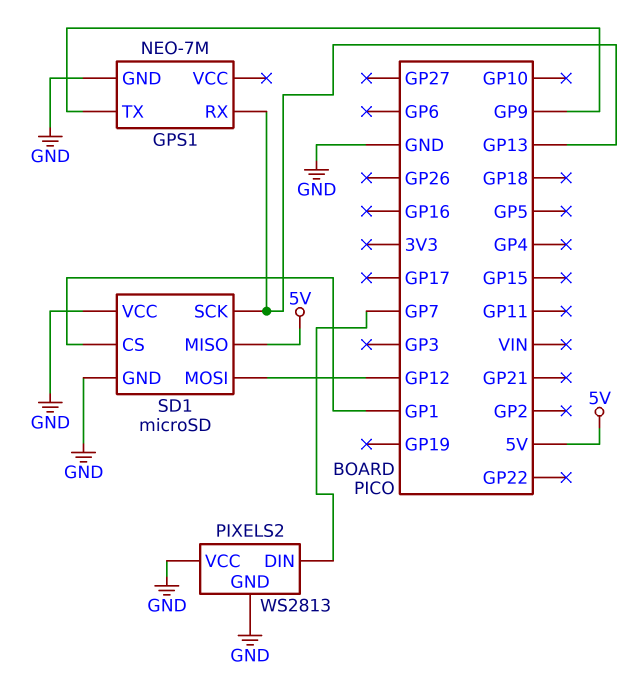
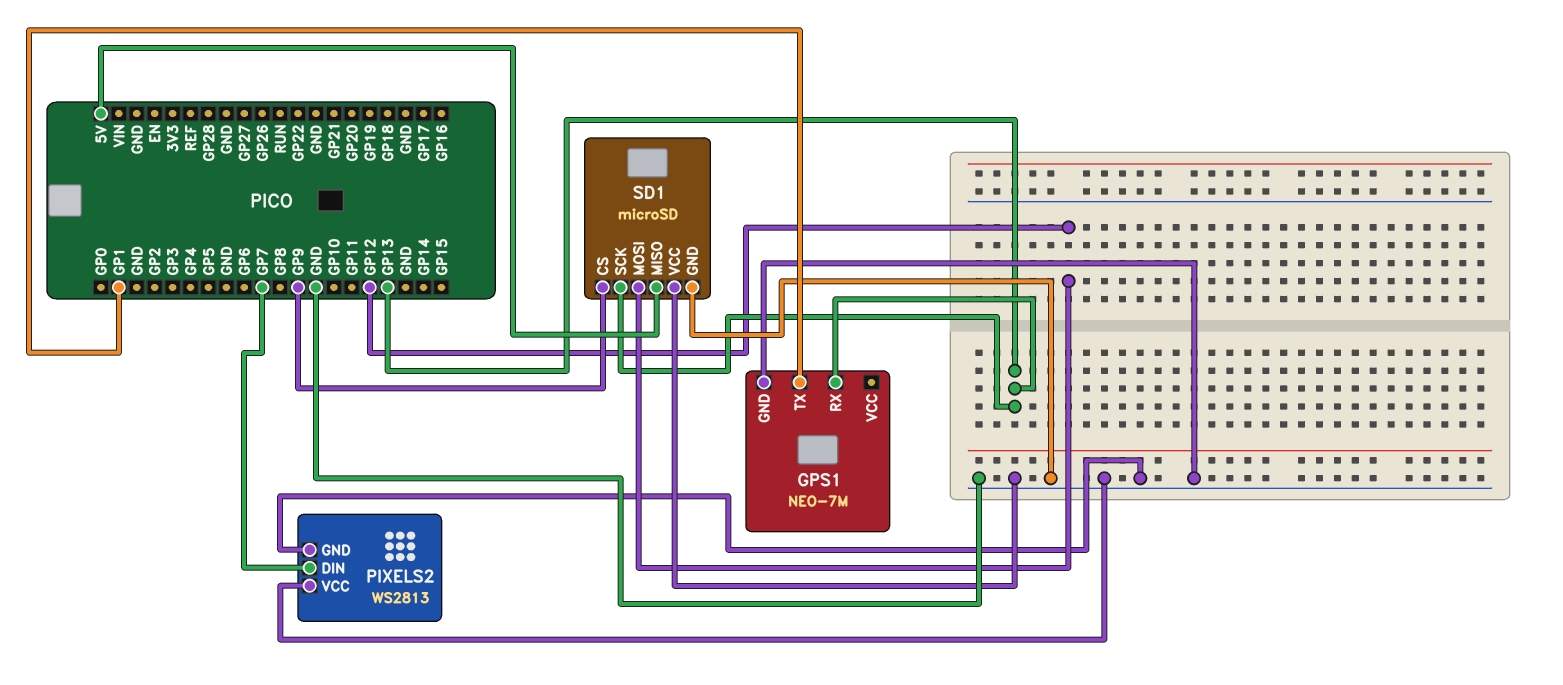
GPS1 pin TX: GP9 -> GP1
SD1 pin CS: GP1 -> GP9

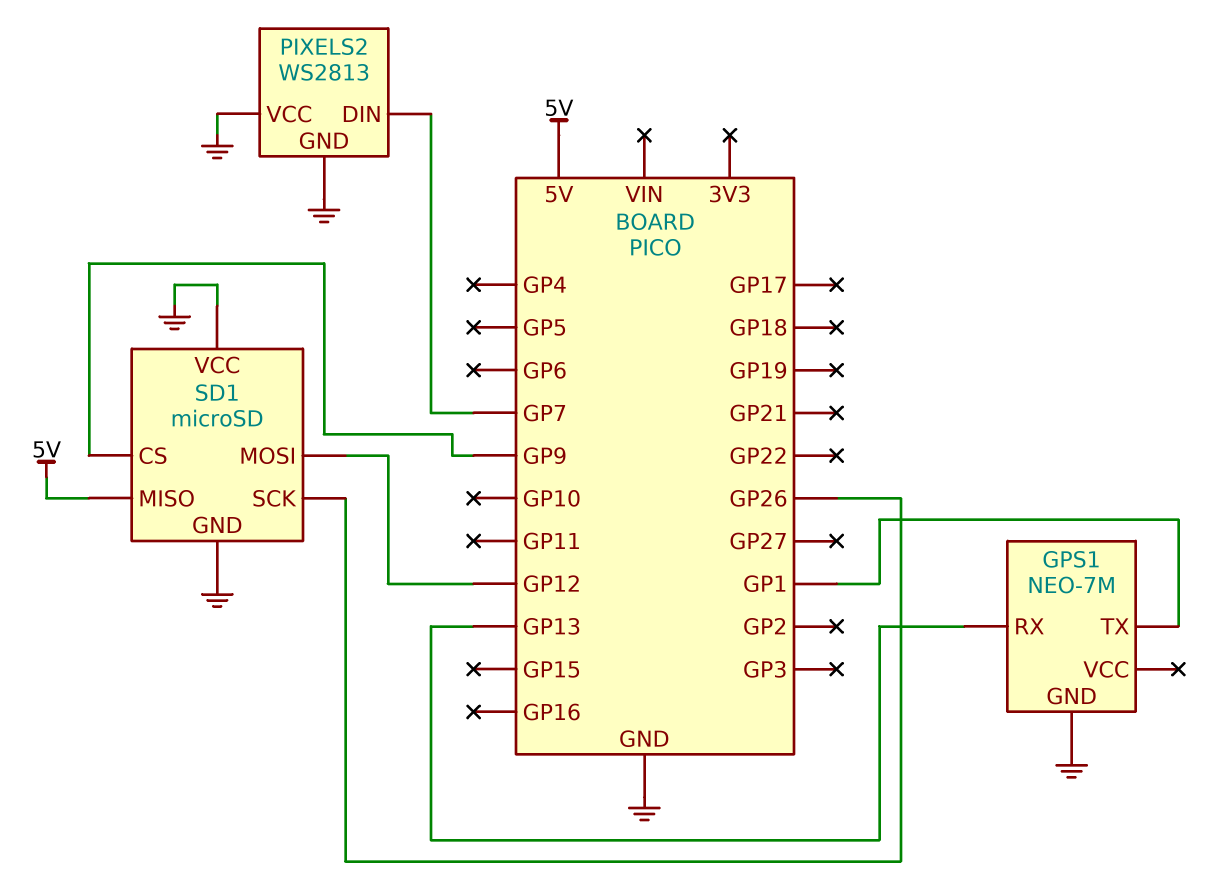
SD1 pin SCK: GP13 -> GP26

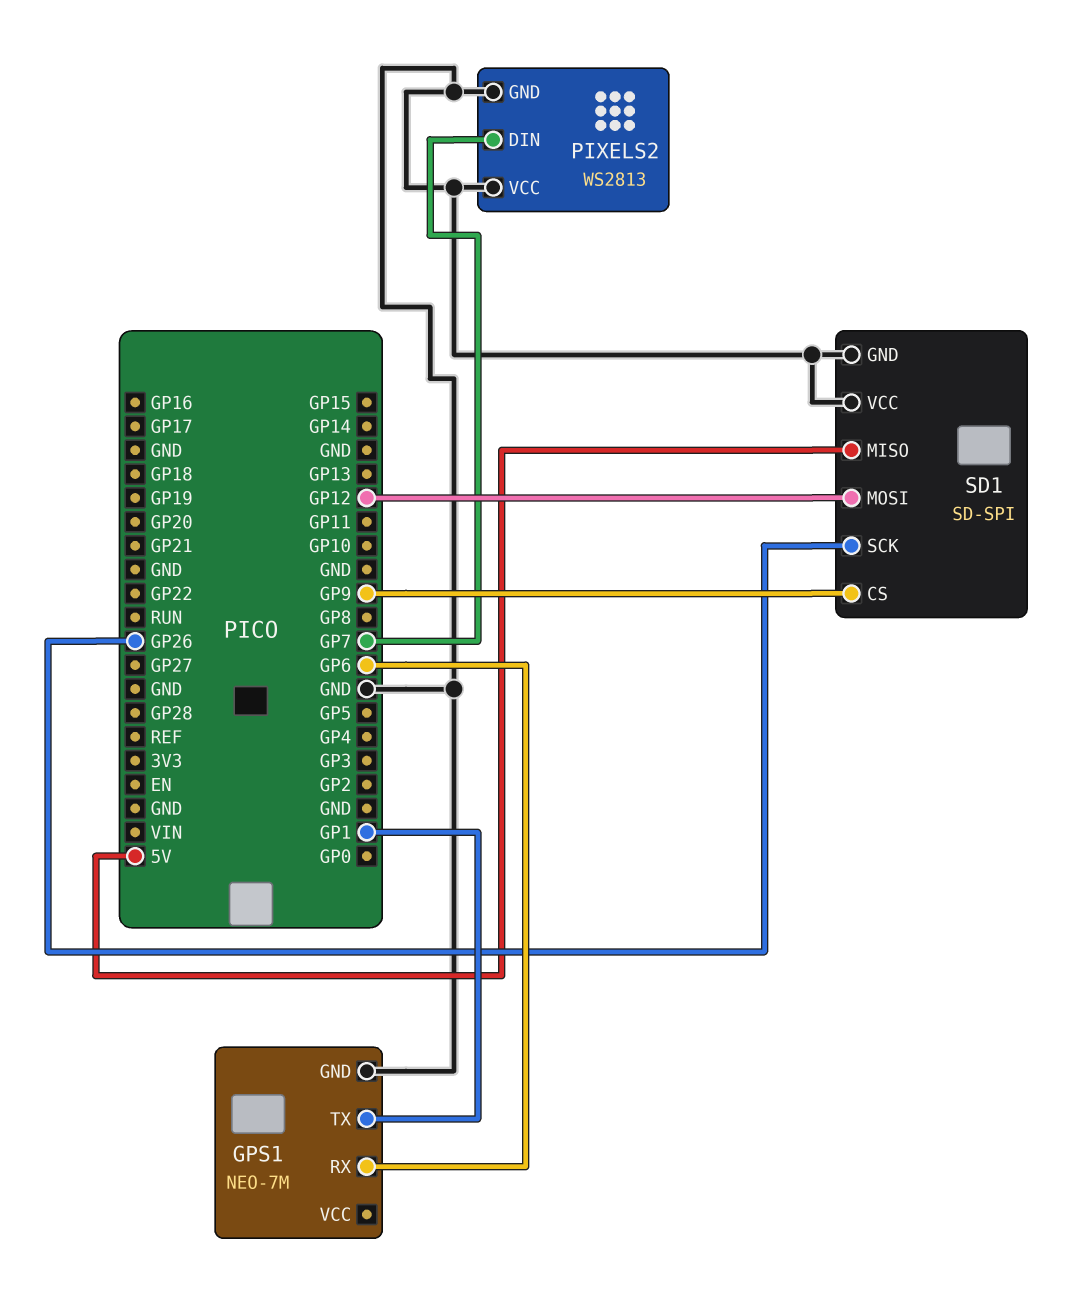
GPS1 pin RX: GP13 -> GP6
SD1: microSD -> SD-SPI

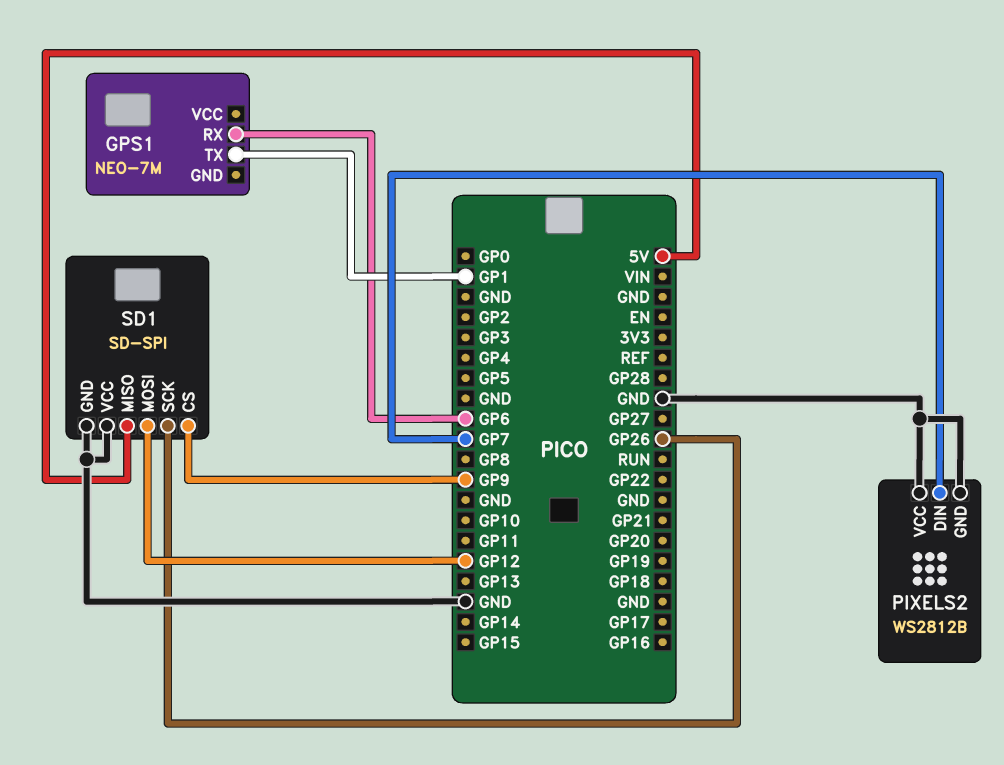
GPS1 pin GND: GND -> none
PIXELS2: WS2813 -> WS2812B

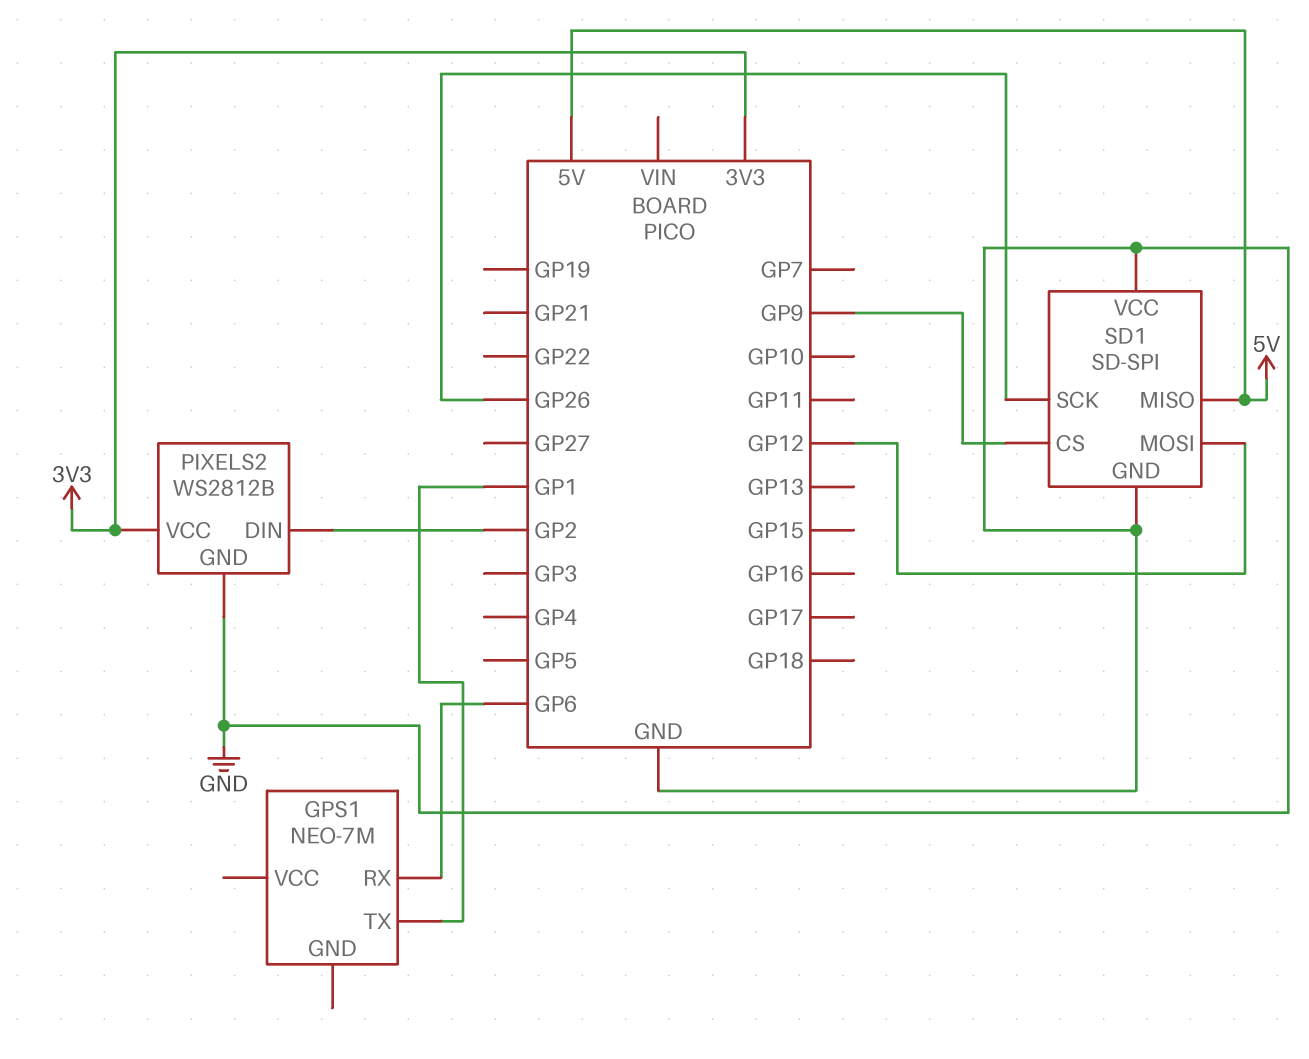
PIXELS2 pin DIN: GP7 -> GP2
PIXELS2 pin VCC: GND -> 3V3

